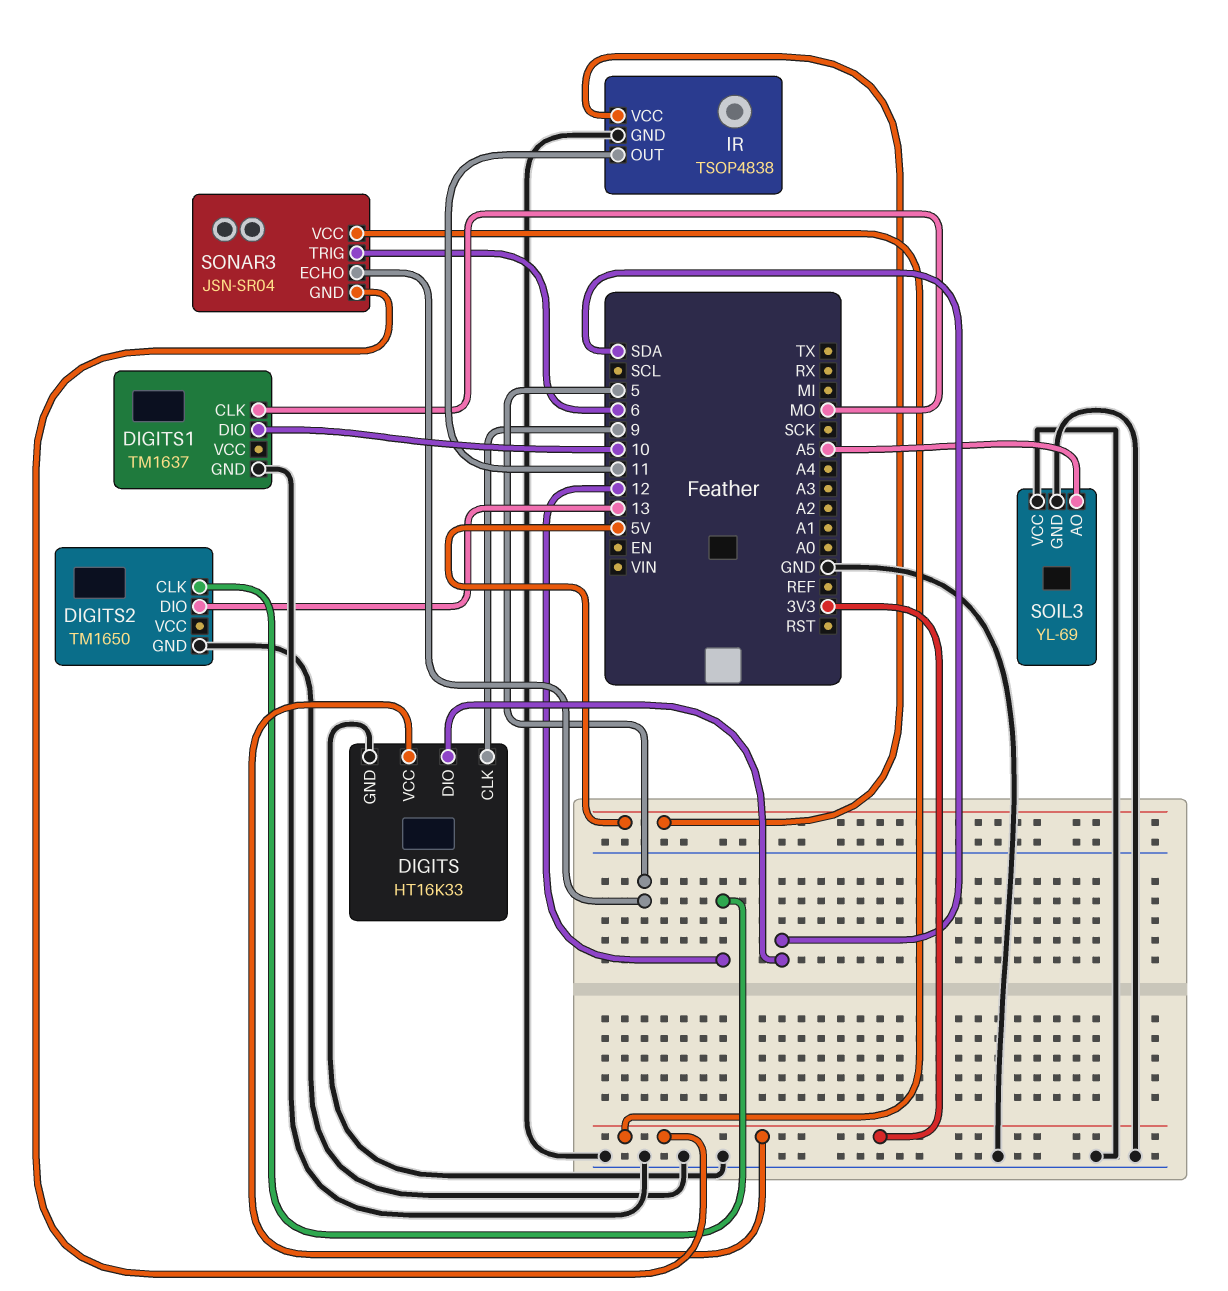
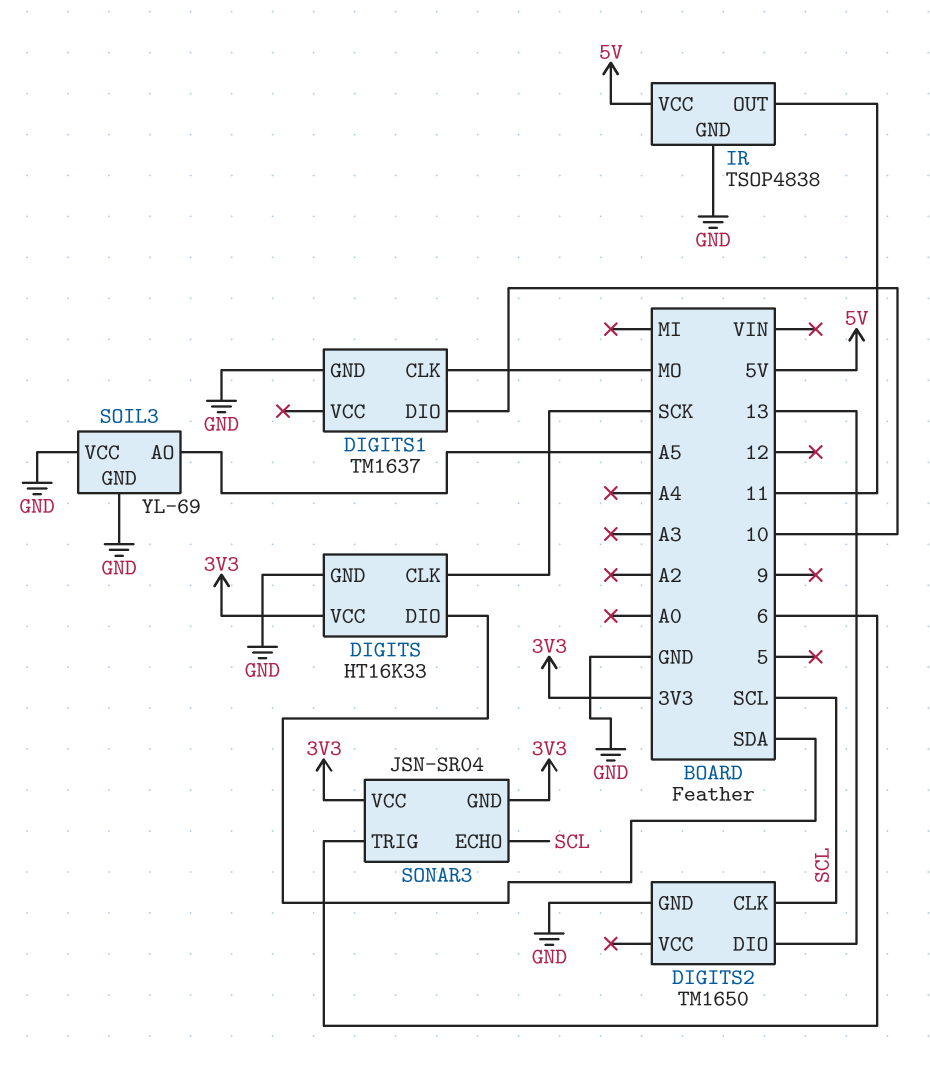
DIGITS pin CLK: 9 -> SCK
DIGITS2 pin CLK: 12 -> SCL
SONAR3 pin ECHO: 5 -> SCL

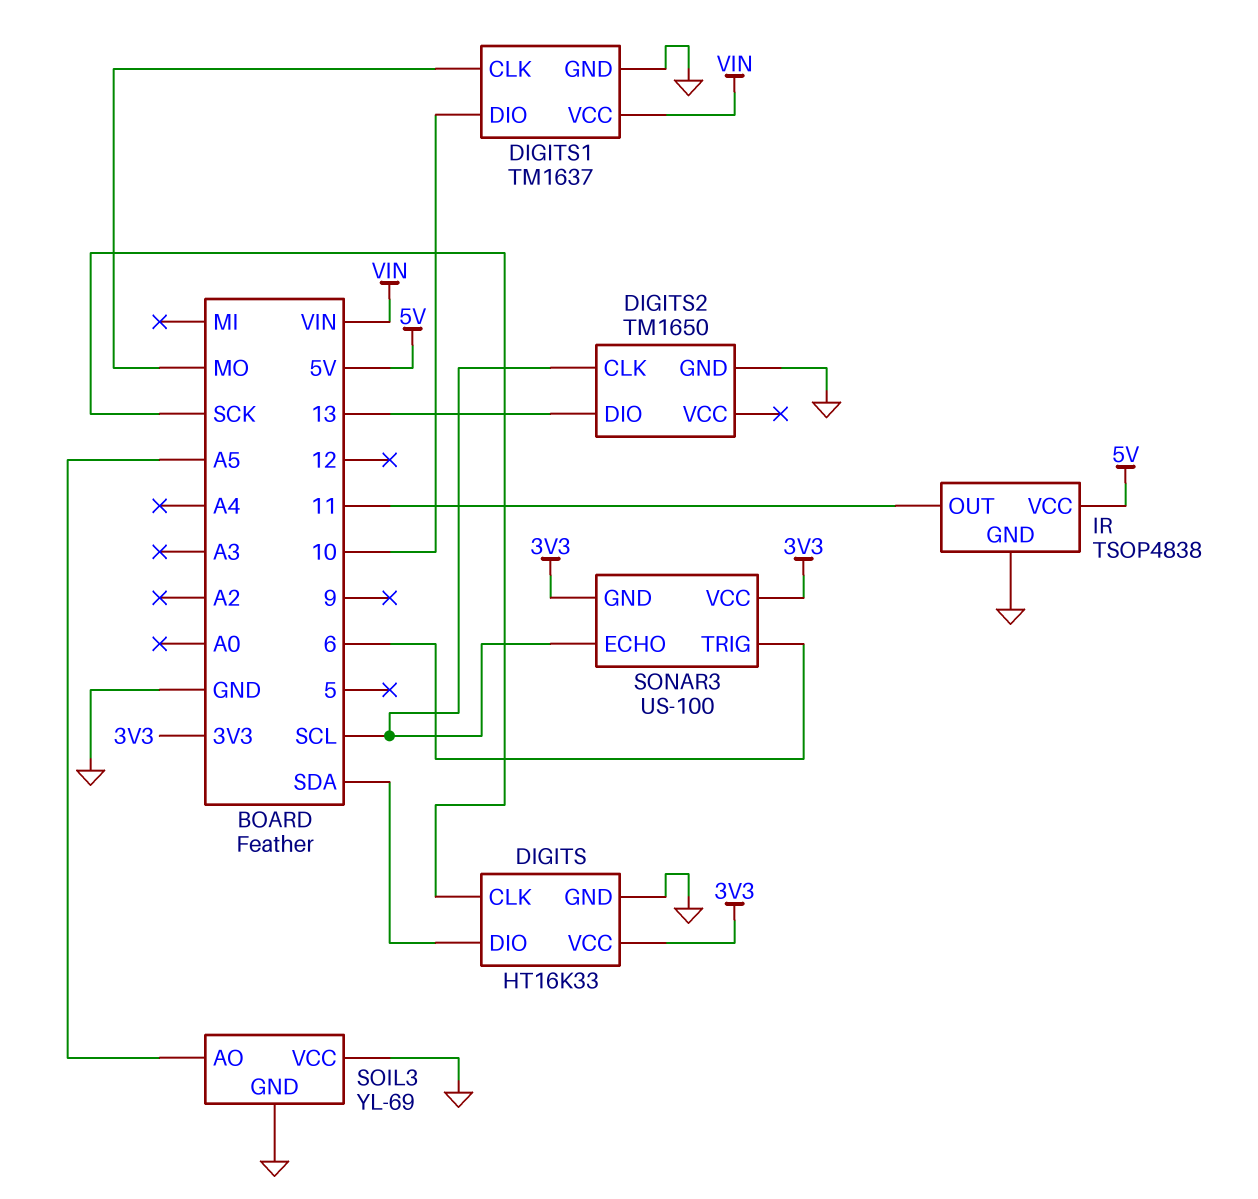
DIGITS1 pin VCC: none -> VIN
SONAR3: JSN-SR04 -> US-100

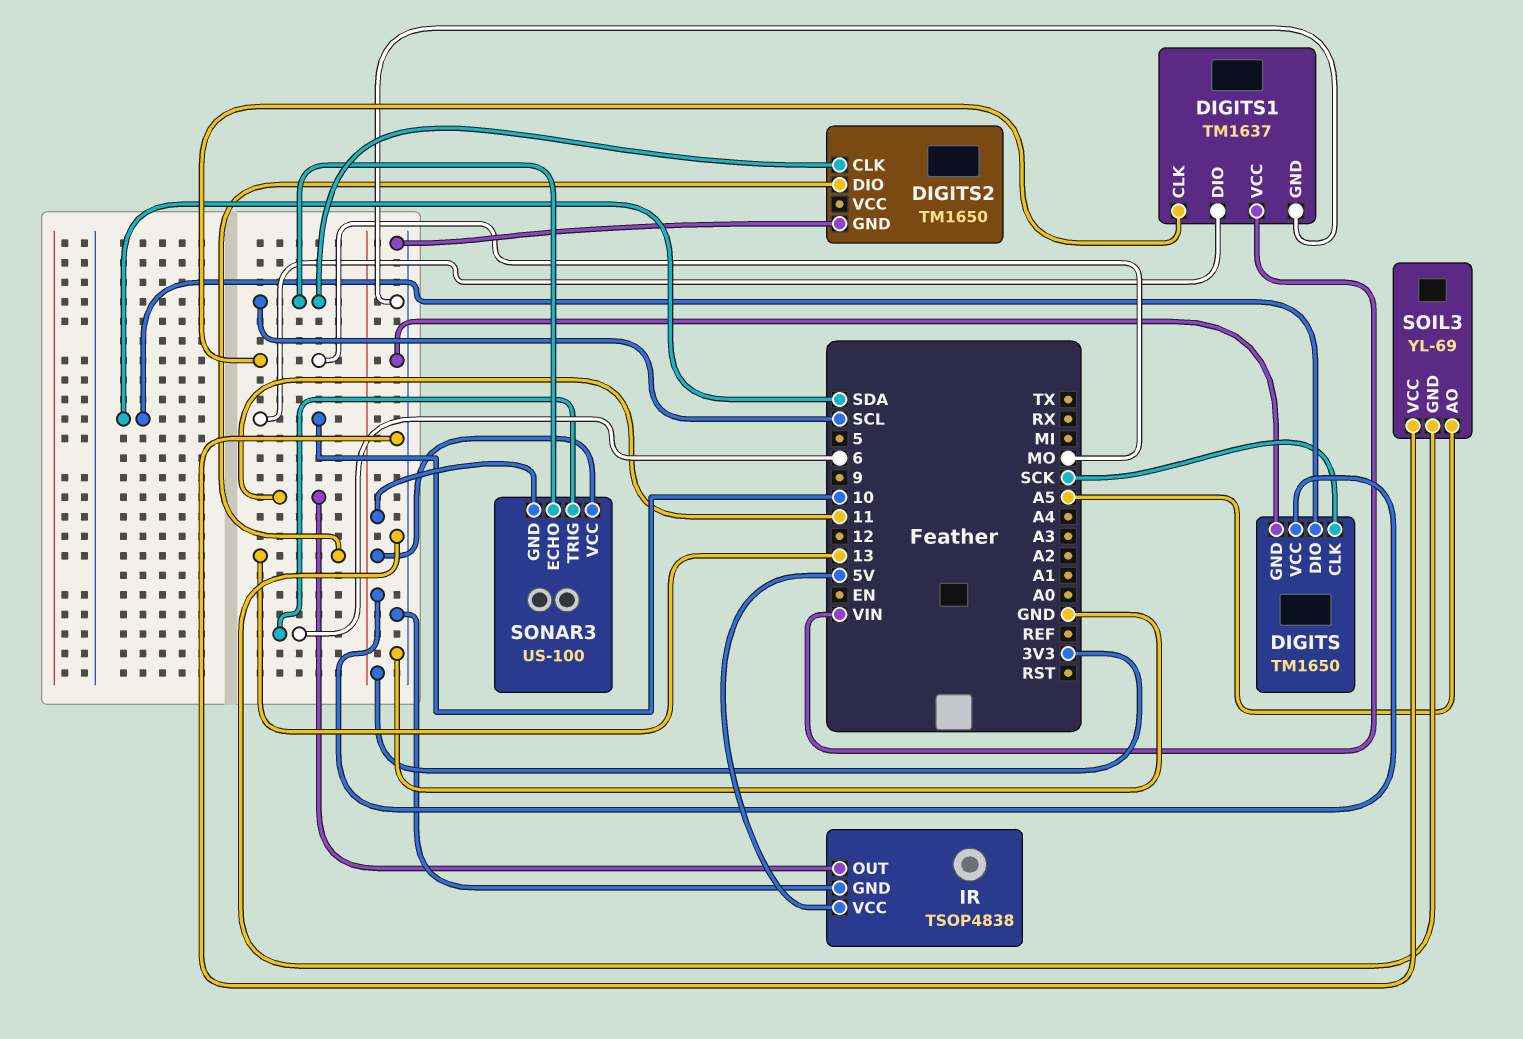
DIGITS: HT16K33 -> TM1650

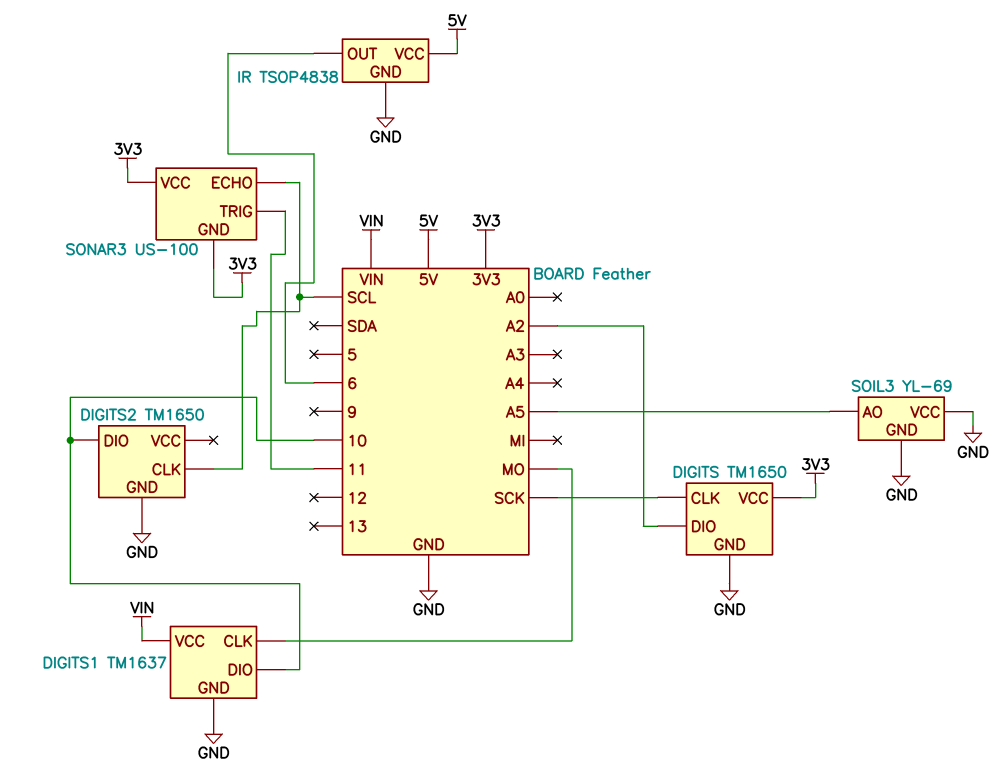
DIGITS pin DIO: SDA -> A2
DIGITS2 pin DIO: 13 -> 10
IR pin OUT: 11 -> 6
SONAR3 pin TRIG: 6 -> 11

